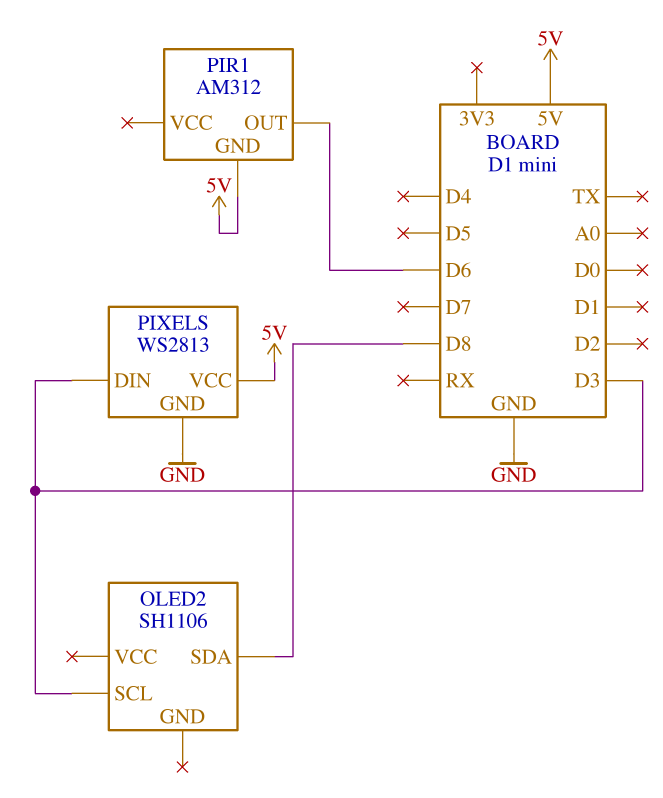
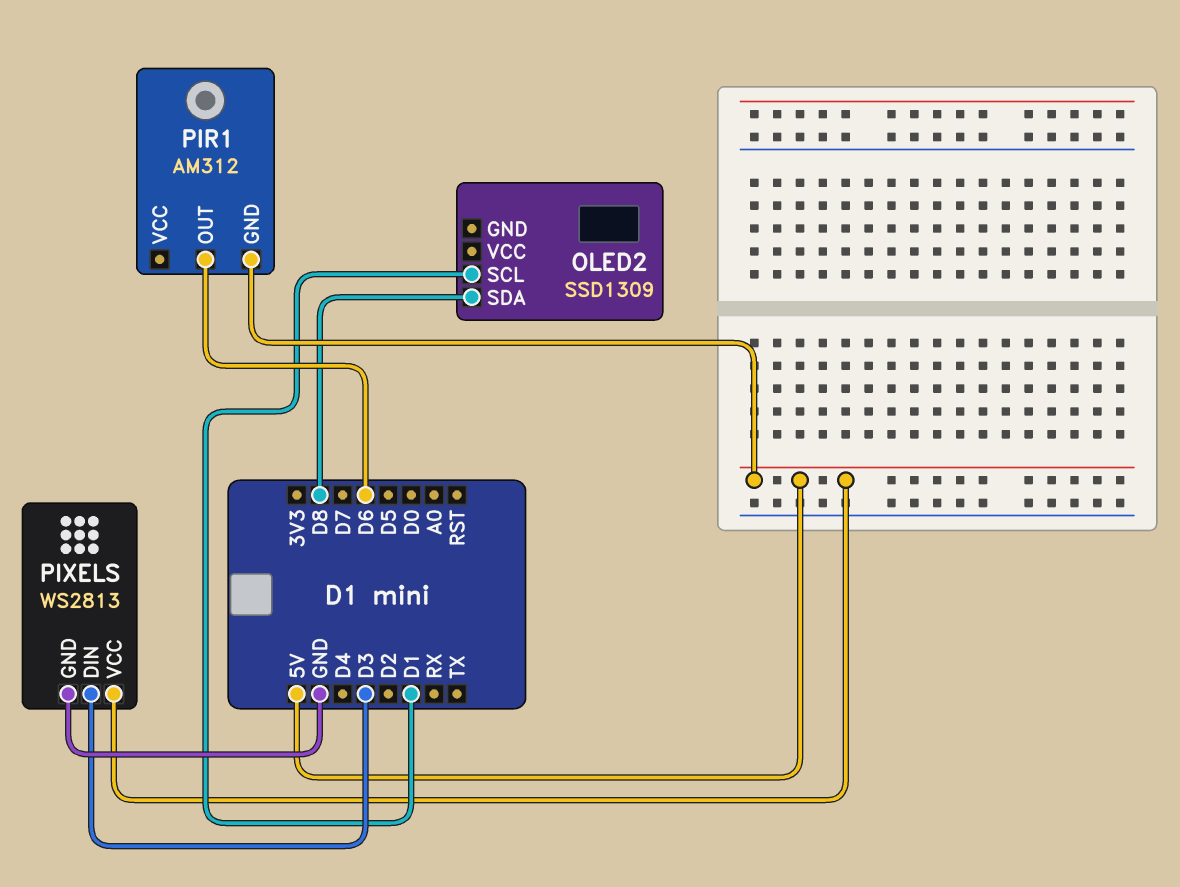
OLED2: SH1106 -> SSD1309
OLED2 pin SCL: D3 -> D1

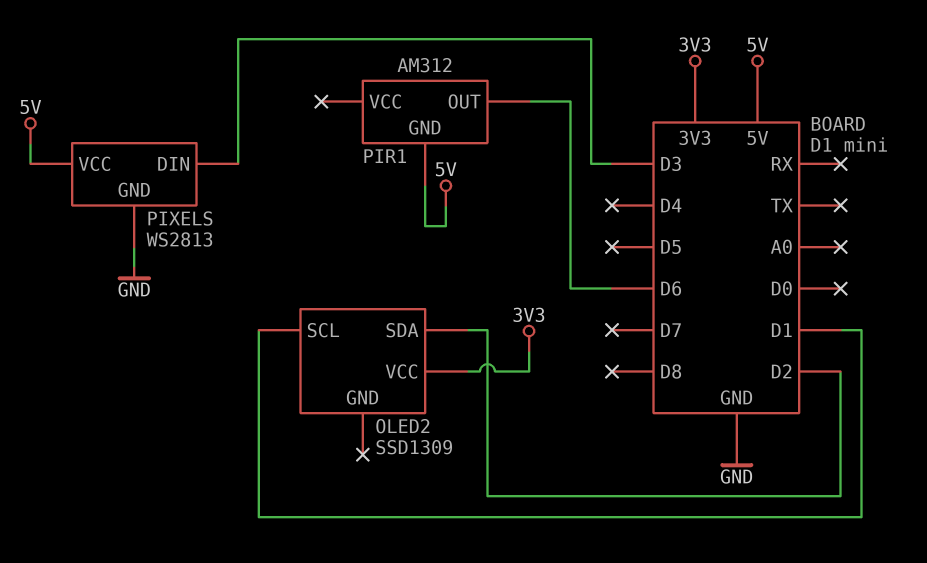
OLED2 pin SDA: D8 -> D2
OLED2 pin VCC: none -> 3V3

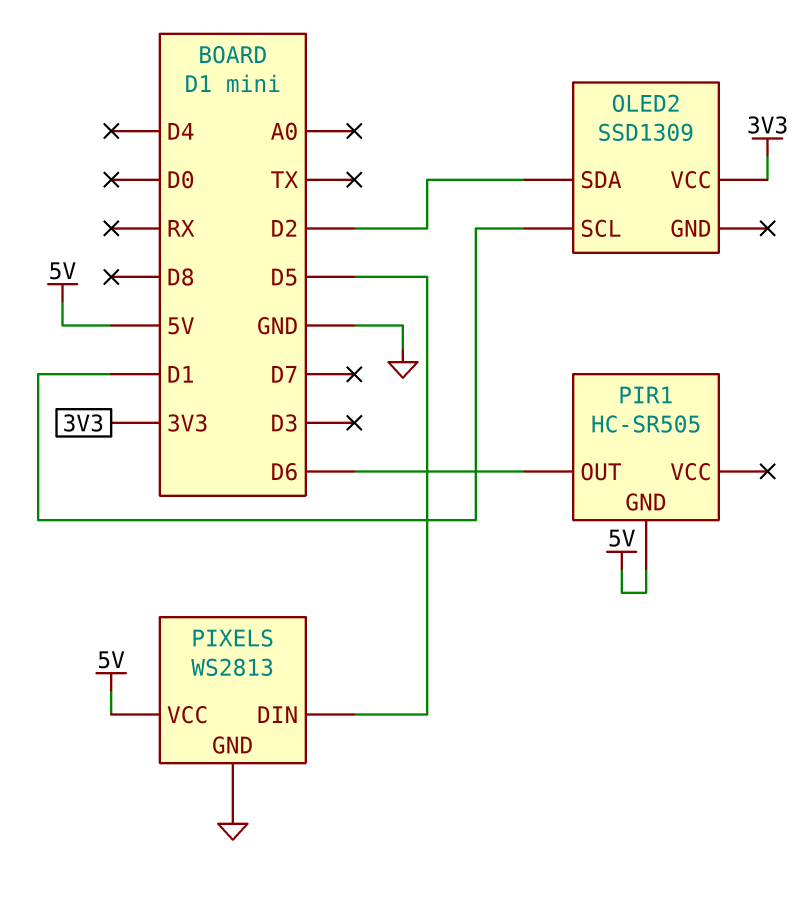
PIR1: AM312 -> HC-SR505
PIXELS pin DIN: D3 -> D5

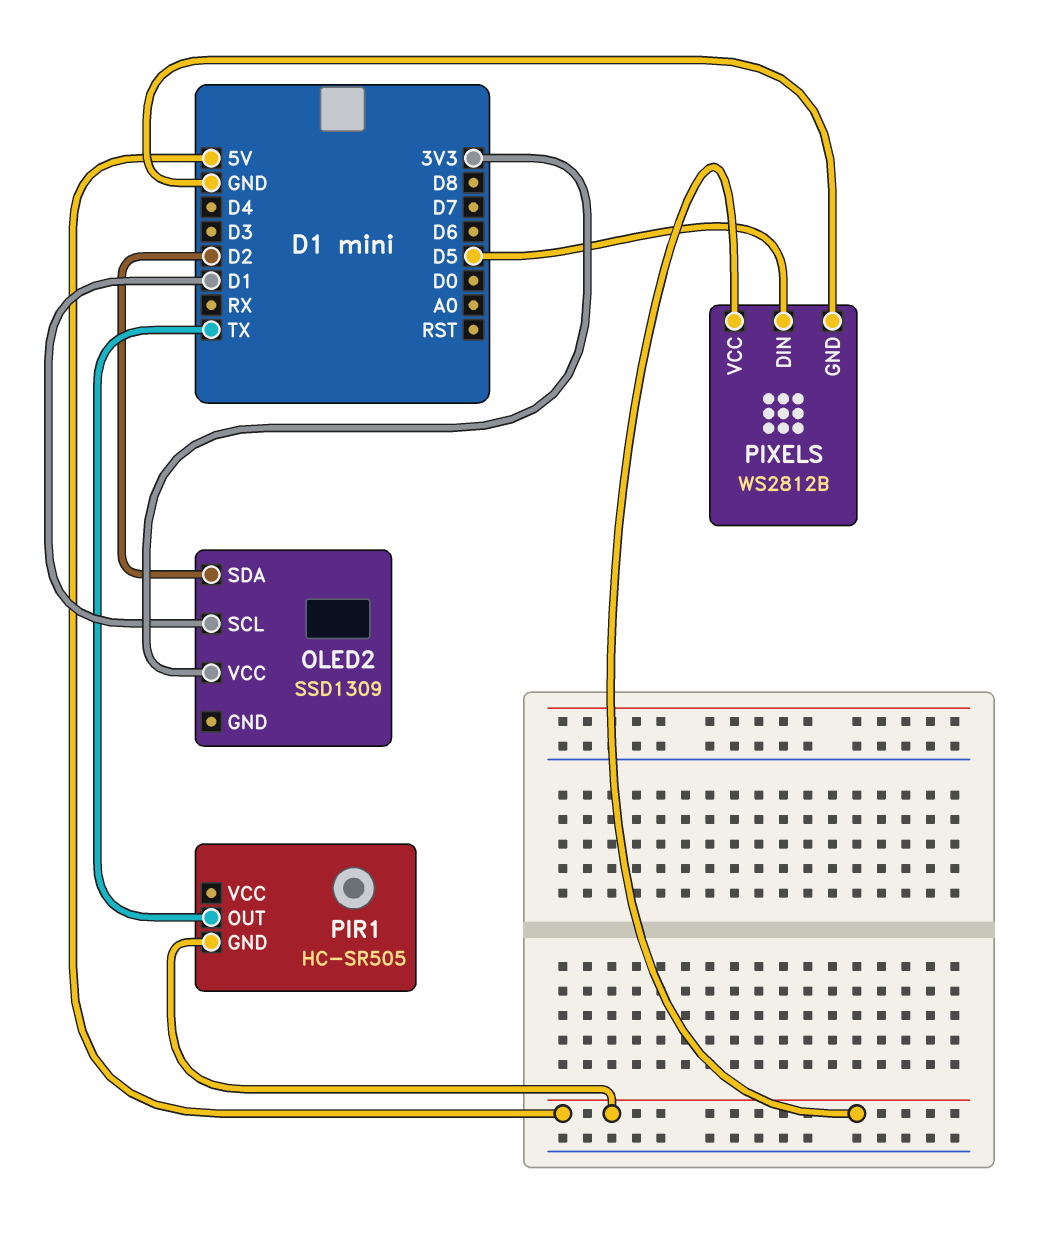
PIR1 pin OUT: D6 -> TX
PIXELS: WS2813 -> WS2812B

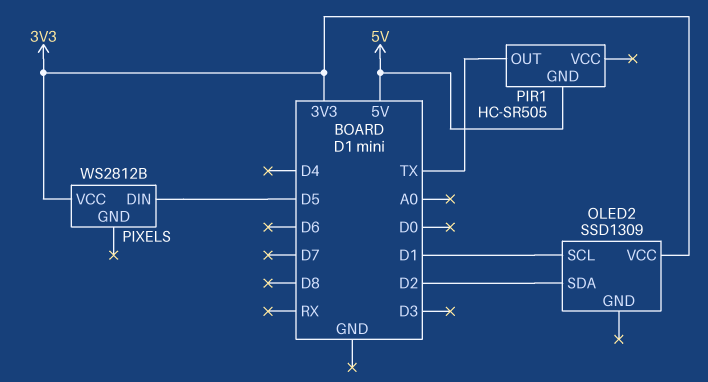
PIXELS pin GND: GND -> none
PIXELS pin VCC: 5V -> 3V3

